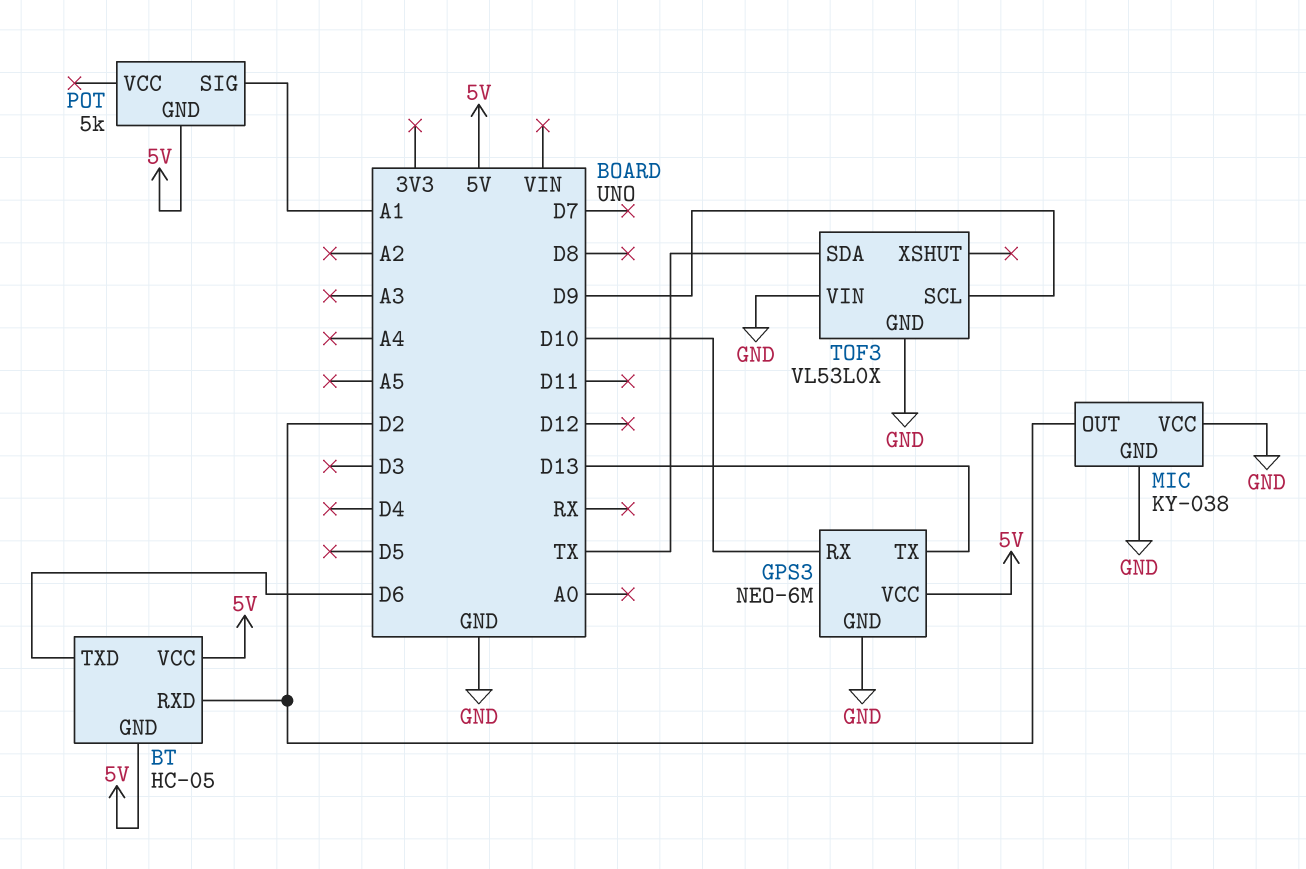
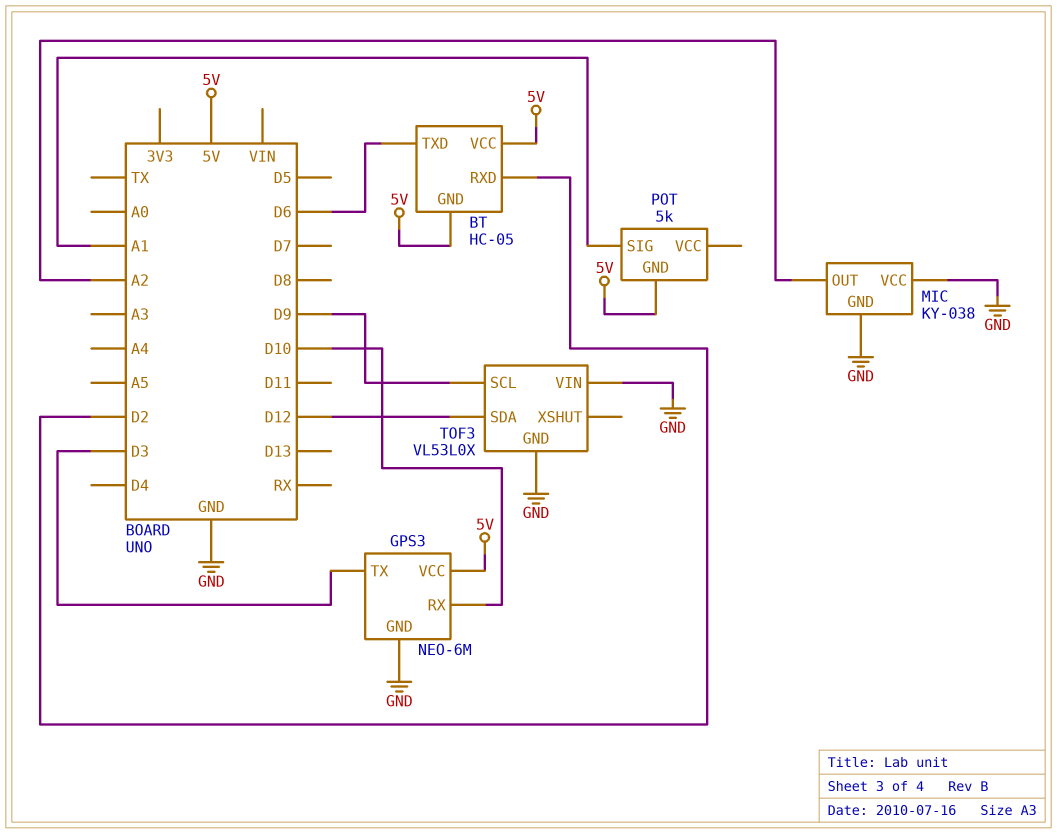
GPS3 pin TX: D13 -> D3
MIC pin OUT: D2 -> A2
TOF3 pin SDA: TX -> D12

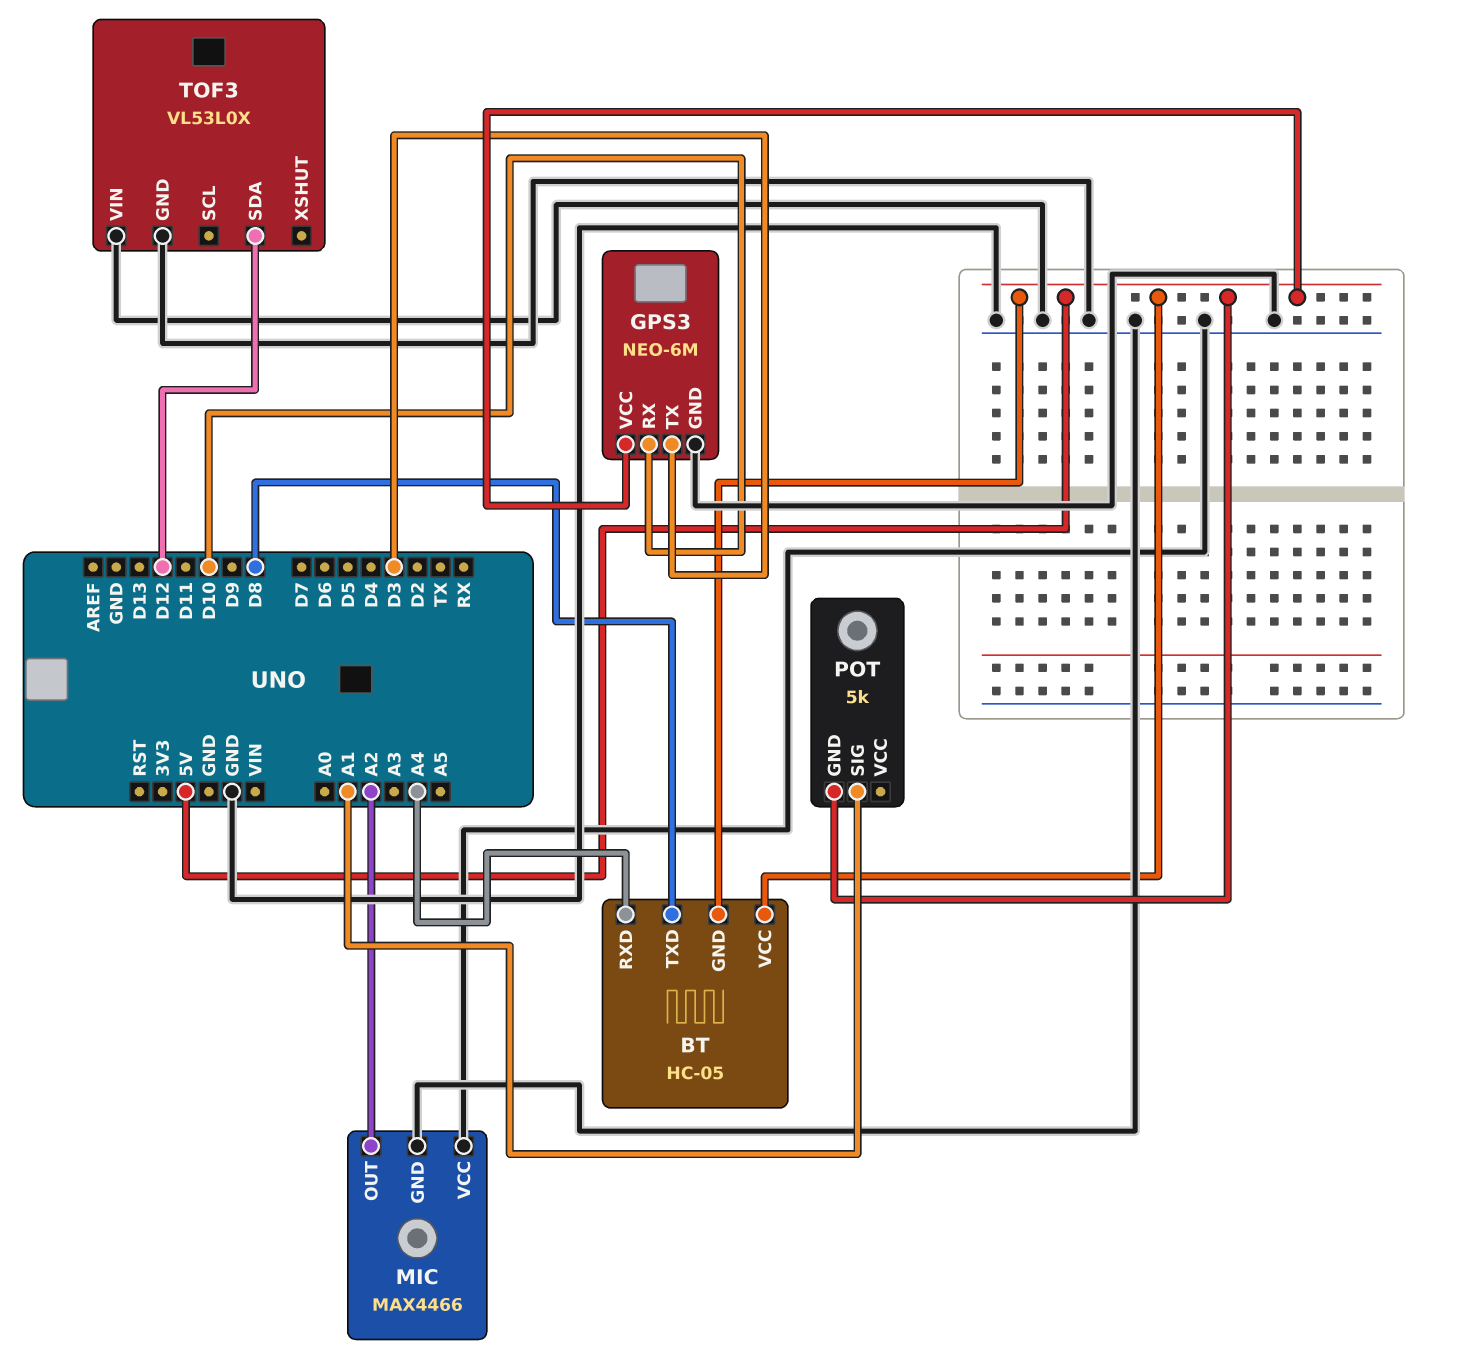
BT pin RXD: D2 -> A4
BT pin TXD: D6 -> D8
MIC: KY-038 -> MAX4466
TOF3 pin SCL: D9 -> none

